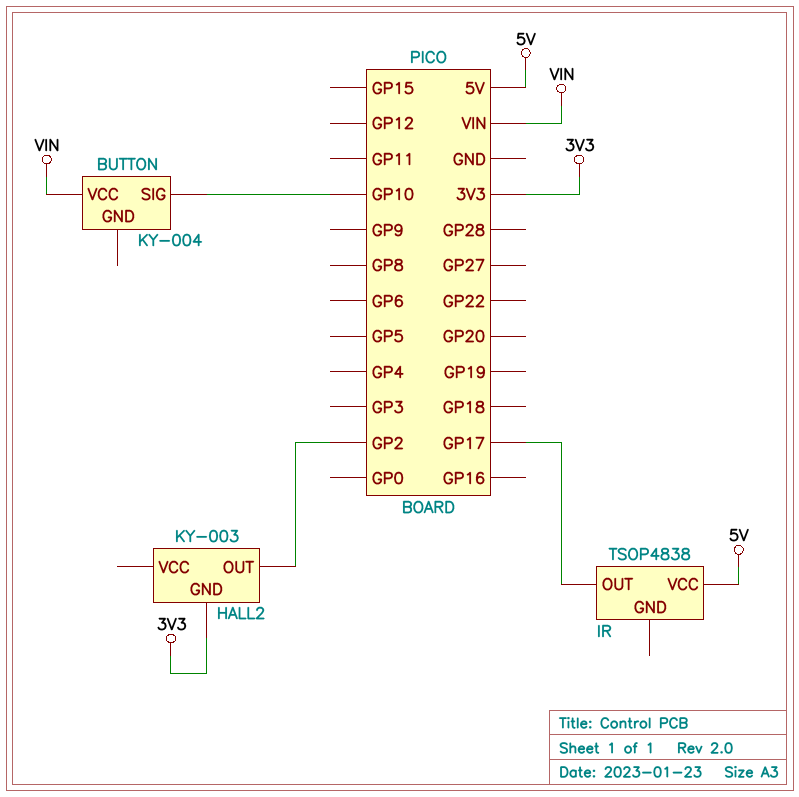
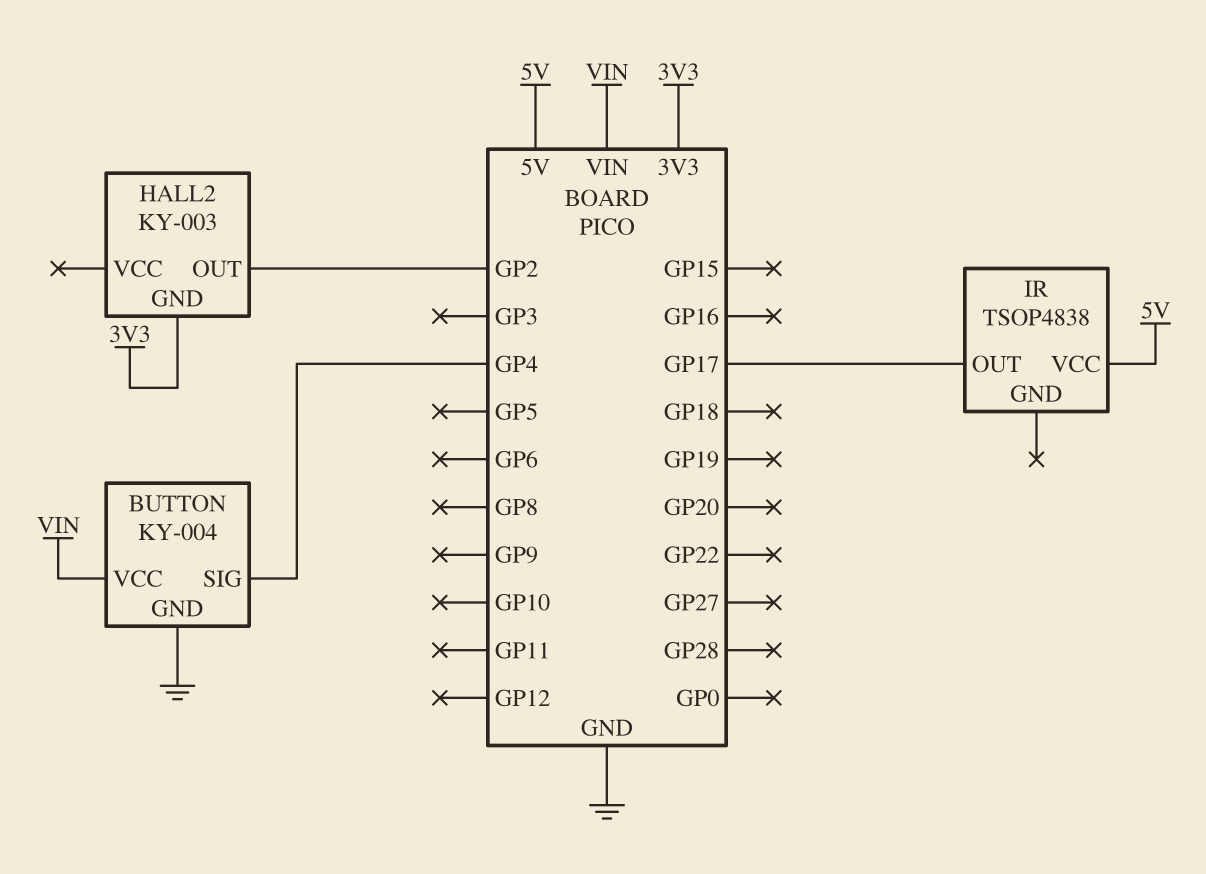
BUTTON pin GND: none -> GND
BUTTON pin SIG: GP10 -> GP4

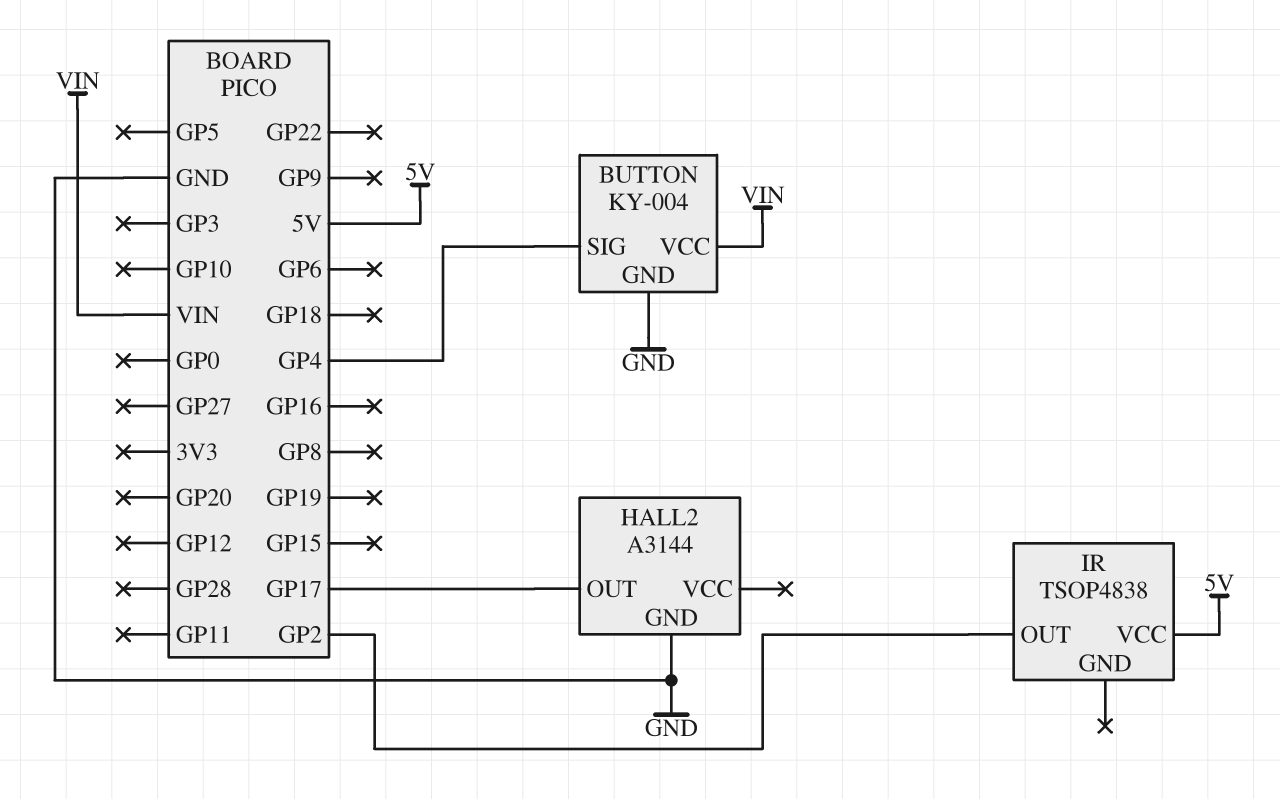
HALL2: KY-003 -> A3144
HALL2 pin GND: 3V3 -> GND
HALL2 pin OUT: GP2 -> GP17
IR pin OUT: GP17 -> GP2

